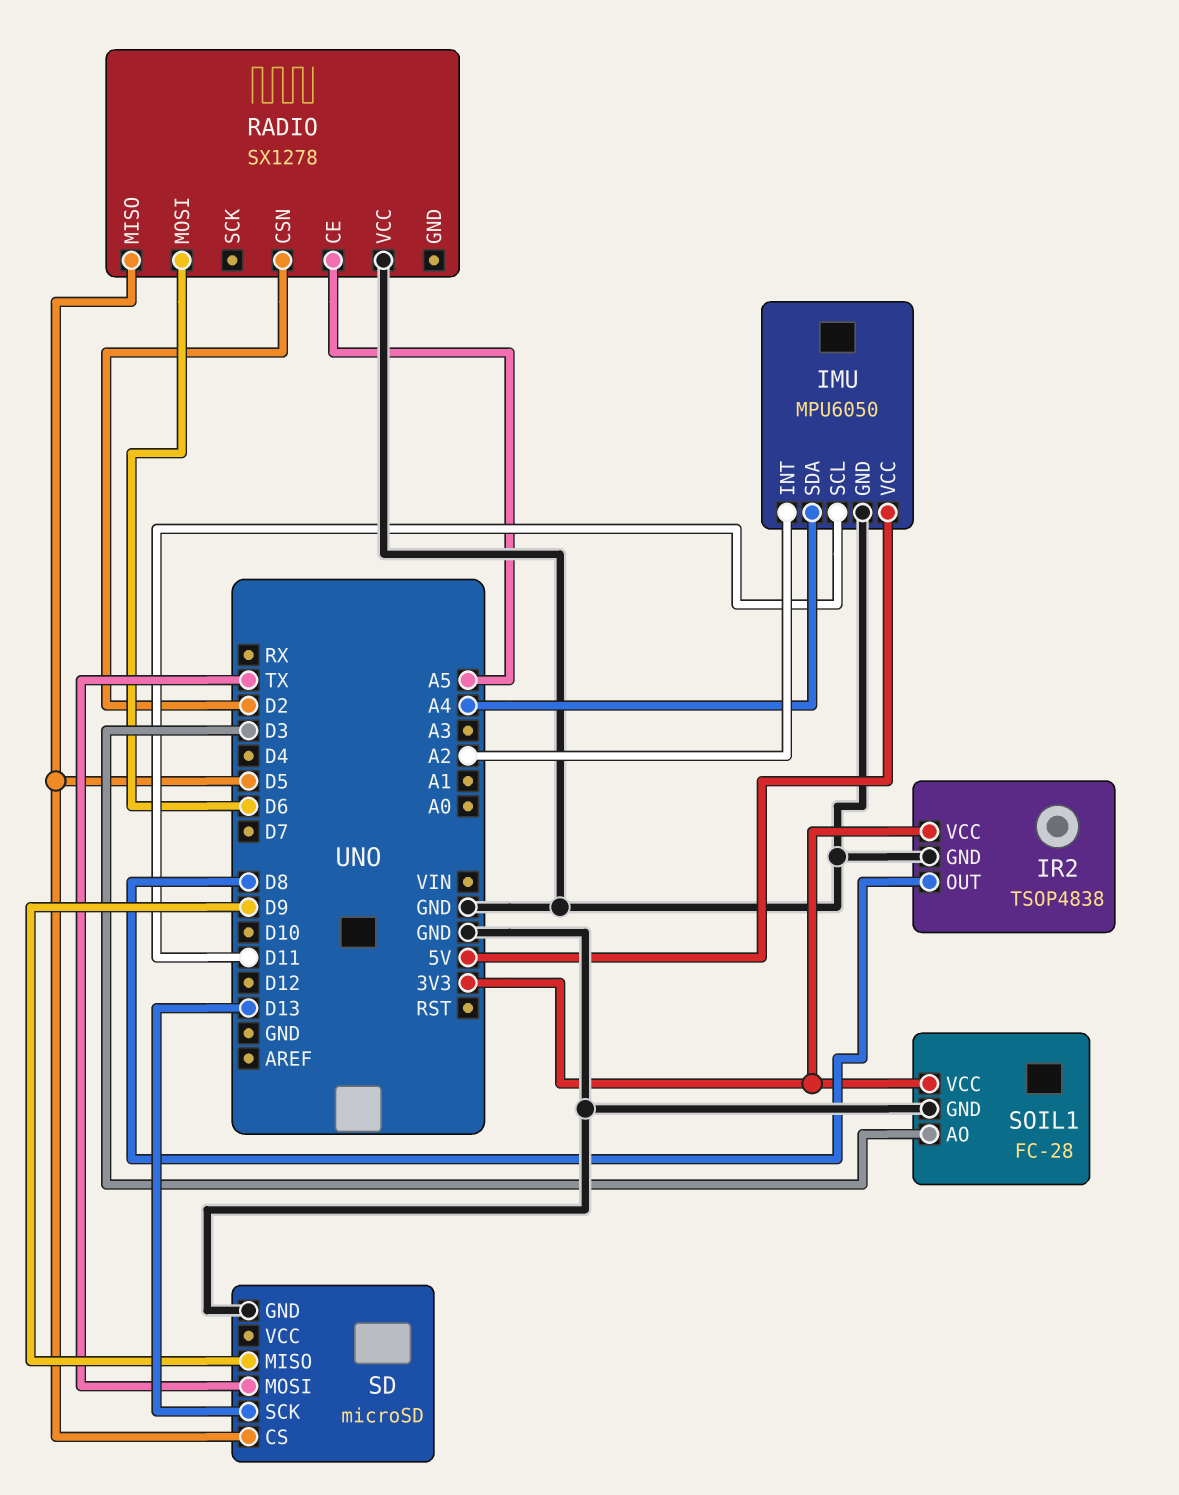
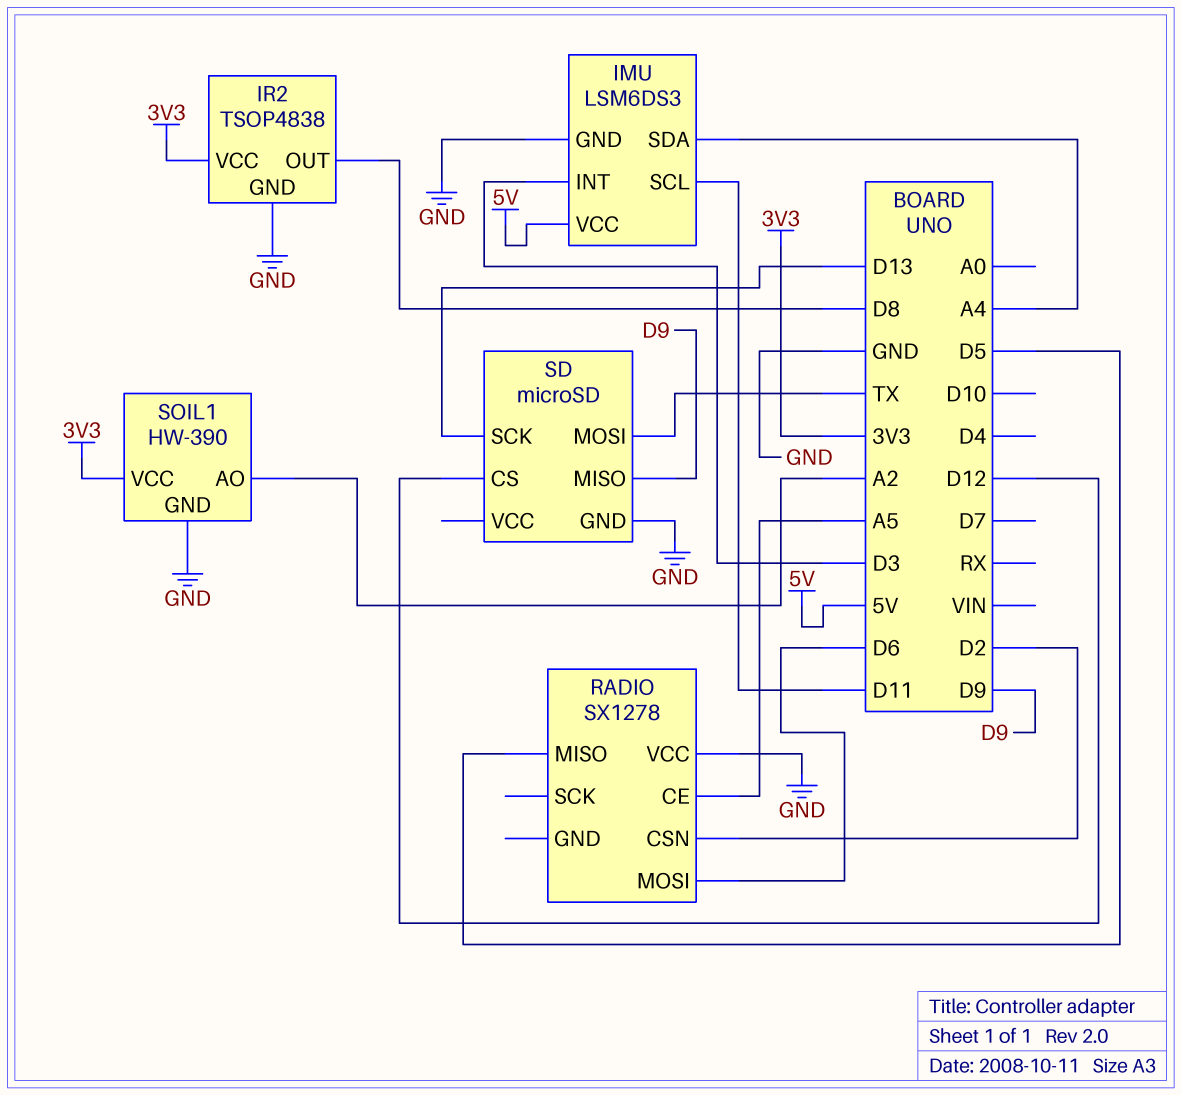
IMU: MPU6050 -> LSM6DS3
IMU pin INT: A2 -> D3
SD pin CS: D5 -> D12
SOIL1: FC-28 -> HW-390
SOIL1 pin AO: D3 -> A2

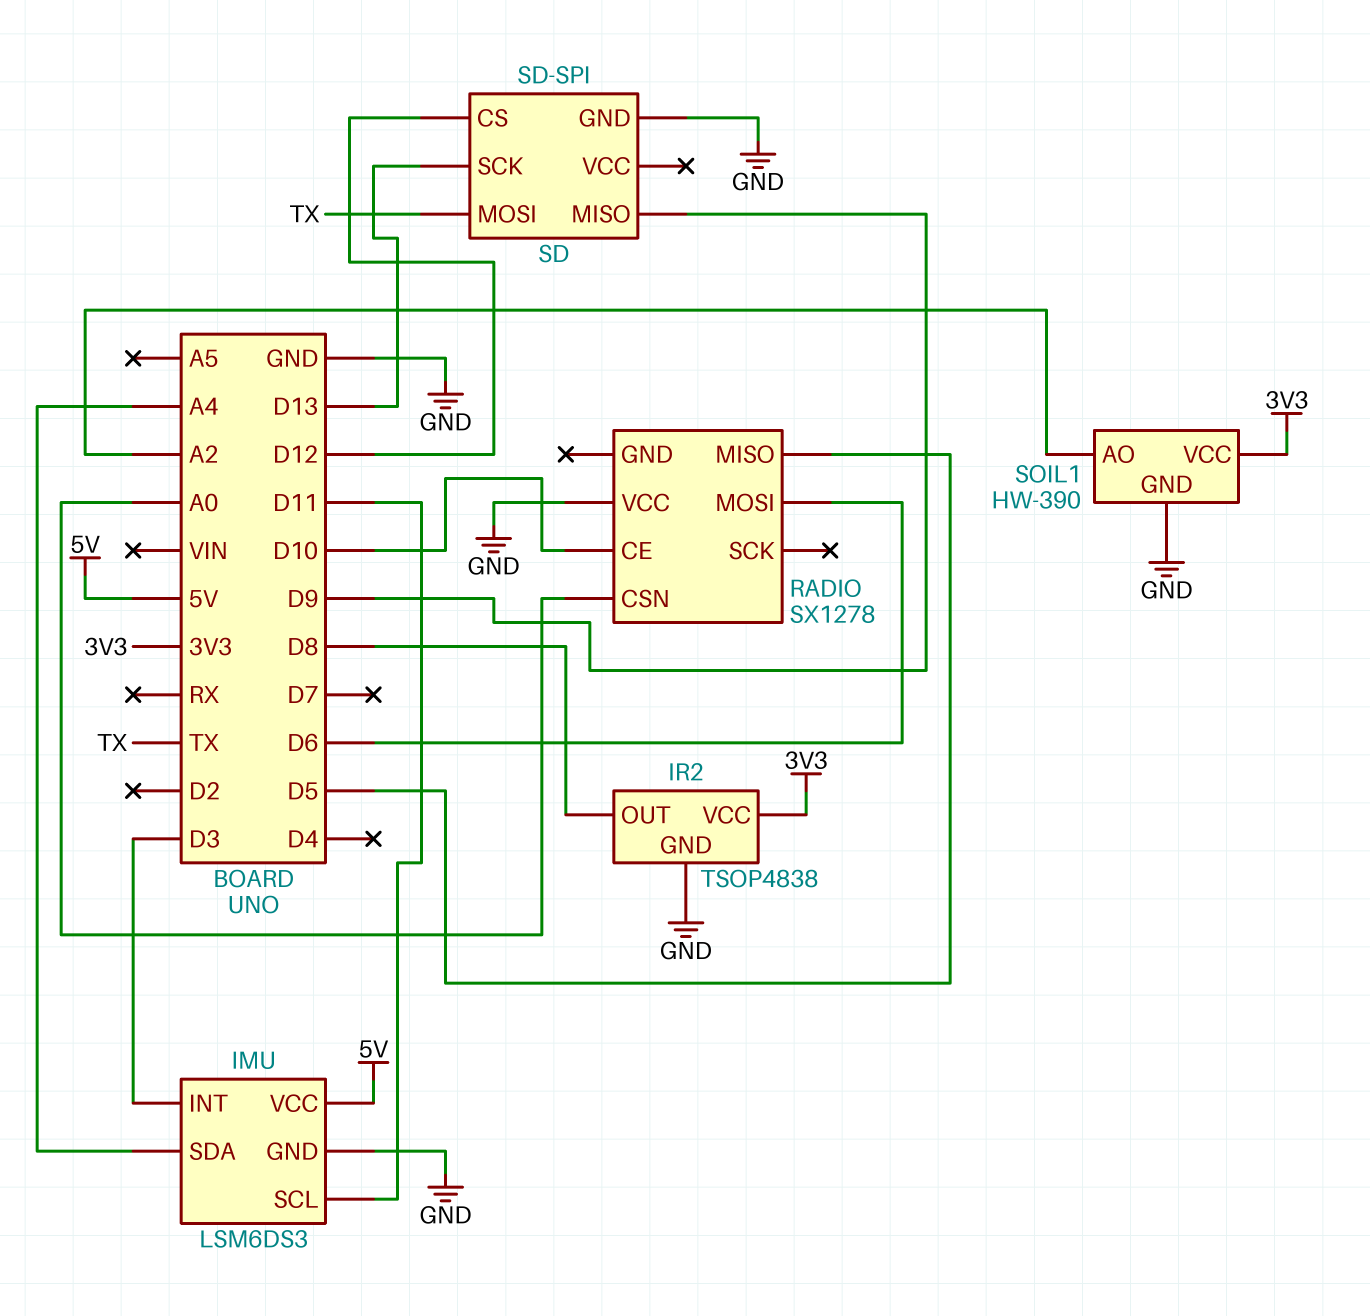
RADIO pin CE: A5 -> D10
RADIO pin CSN: D2 -> A0
SD: microSD -> SD-SPI

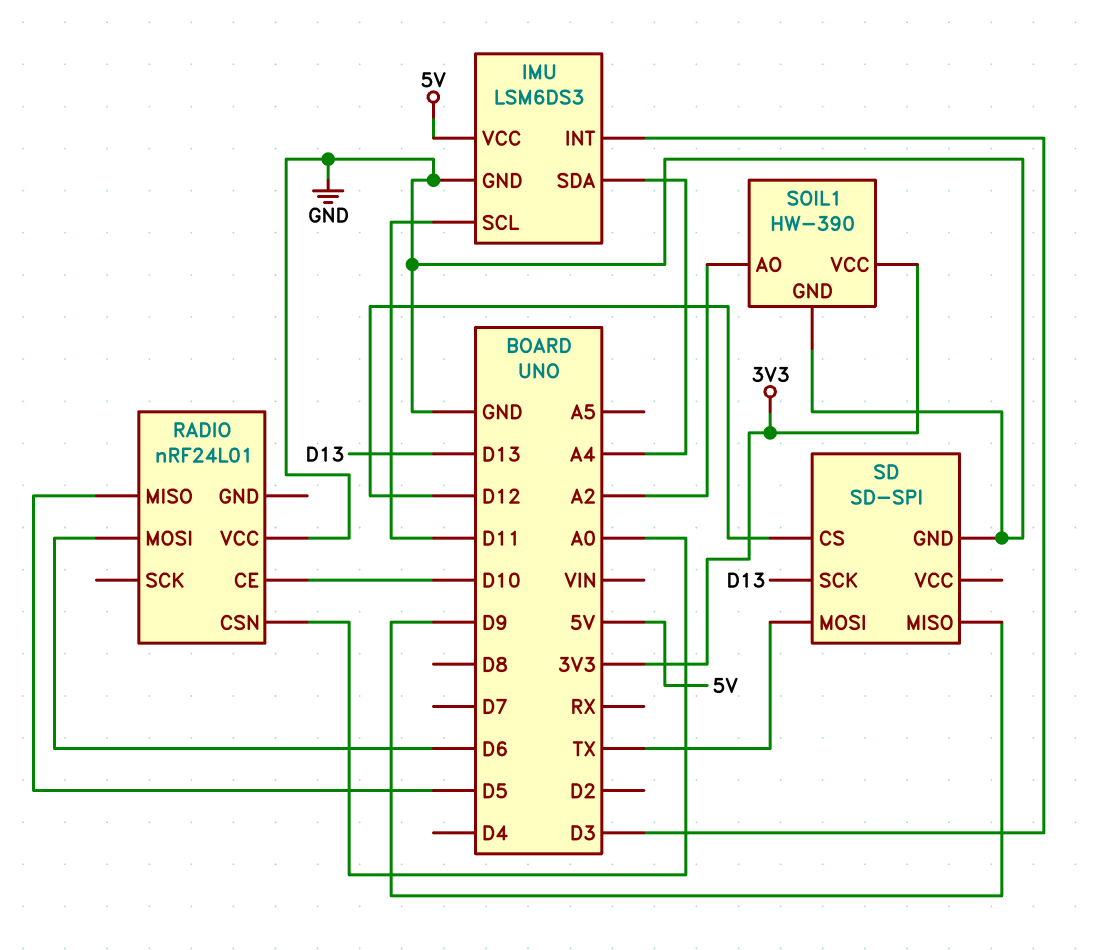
IR2: TSOP4838 -> none
IR2 pin GND: GND -> none
IR2 pin OUT: D8 -> none
IR2 pin VCC: 3V3 -> none
RADIO: SX1278 -> nRF24L01

